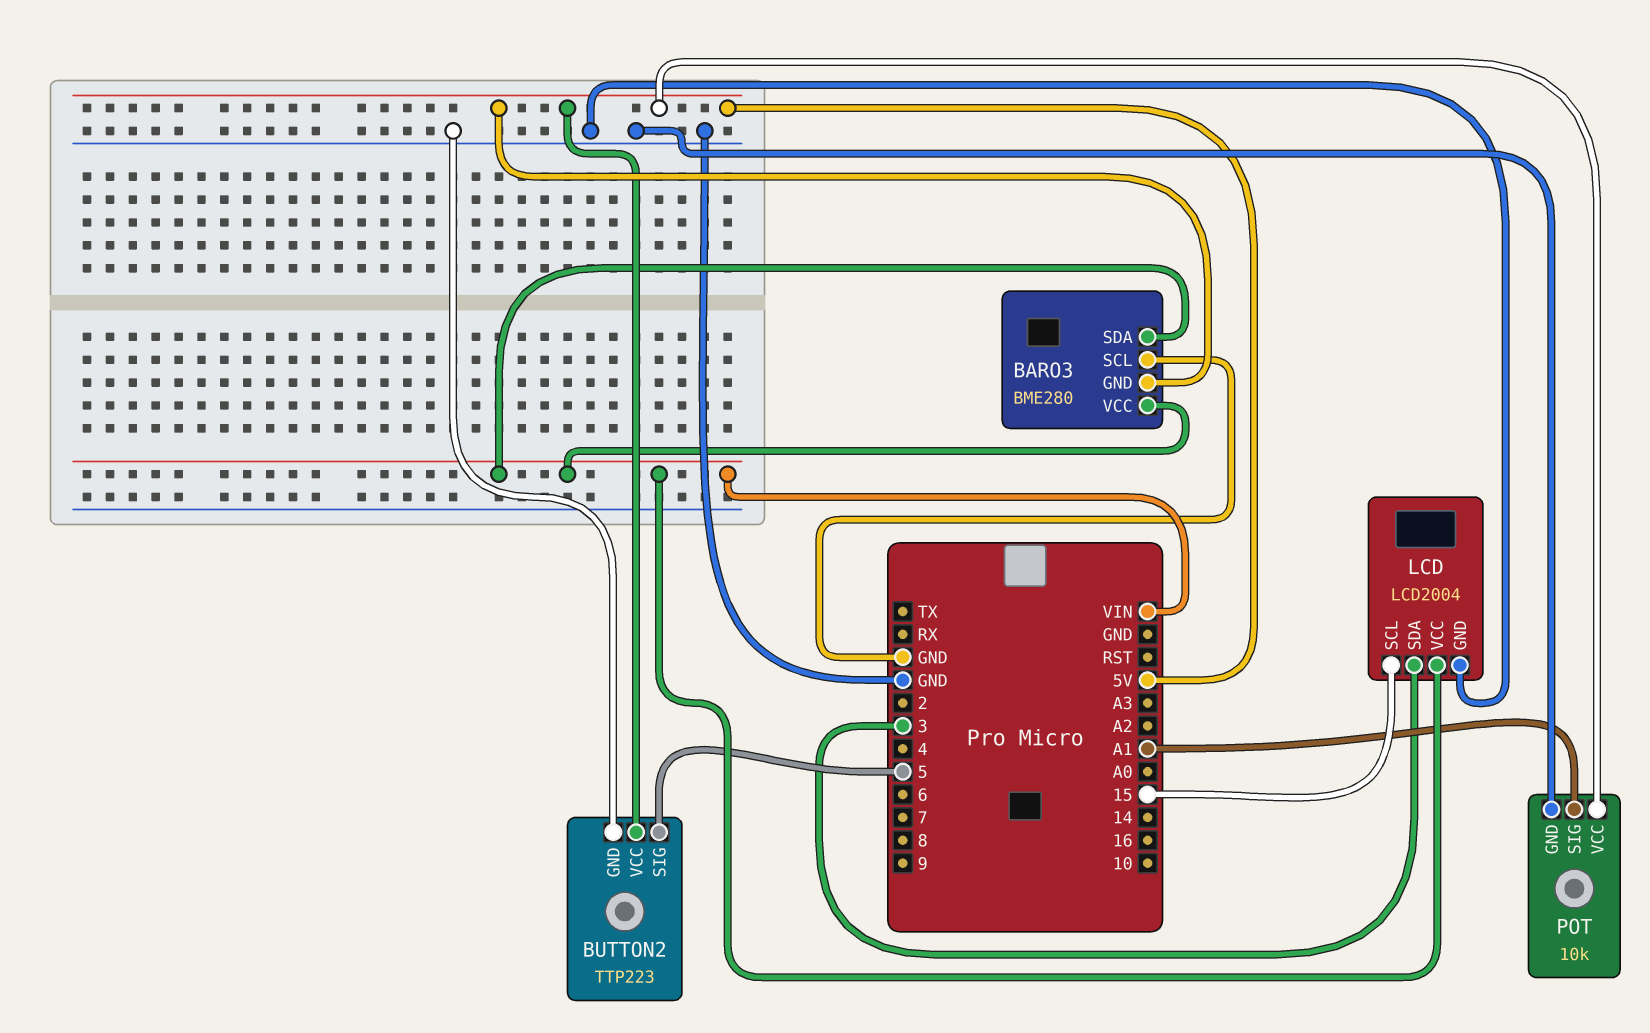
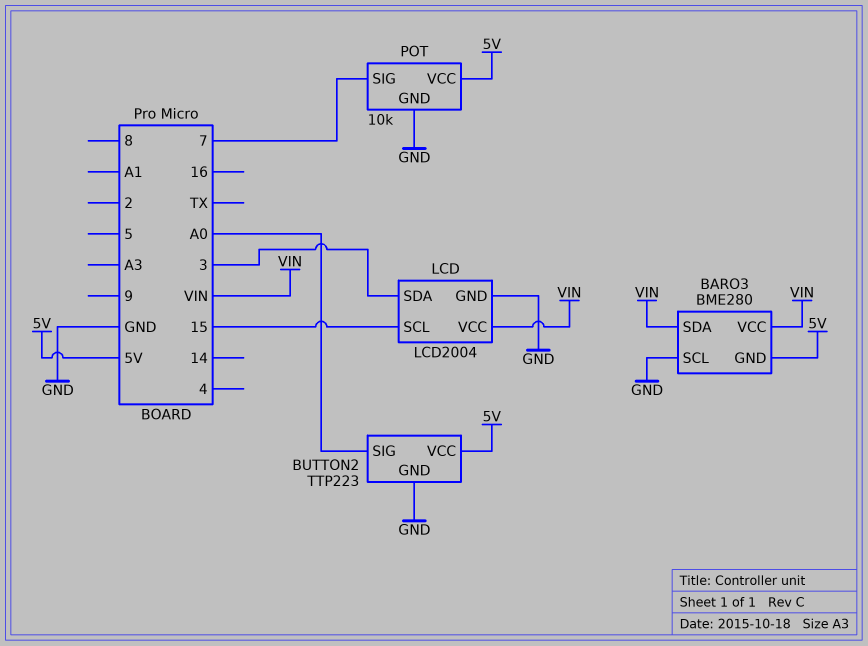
BUTTON2 pin SIG: 5 -> A0
POT pin SIG: A1 -> 7

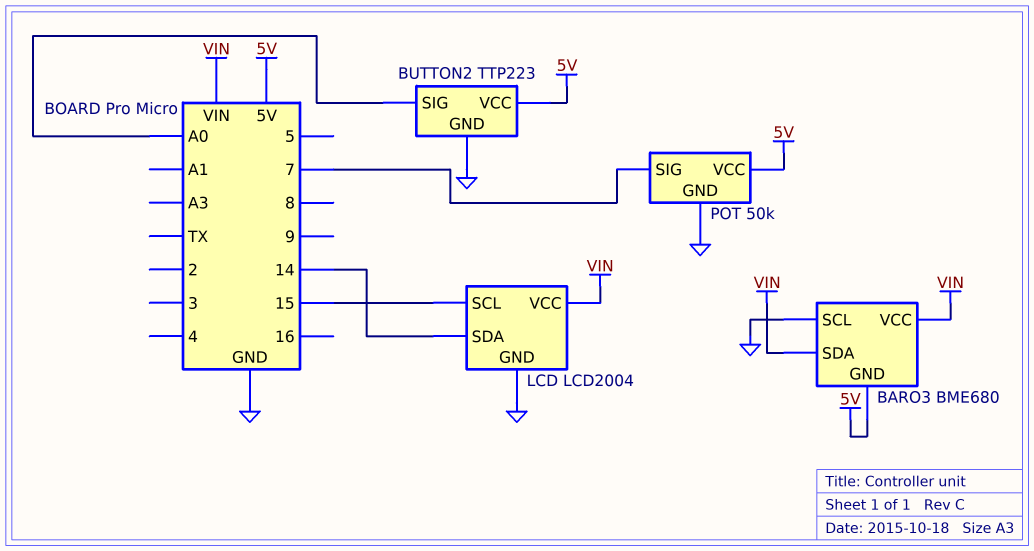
BARO3: BME280 -> BME680
LCD pin SDA: 3 -> 14
POT: 10k -> 50k

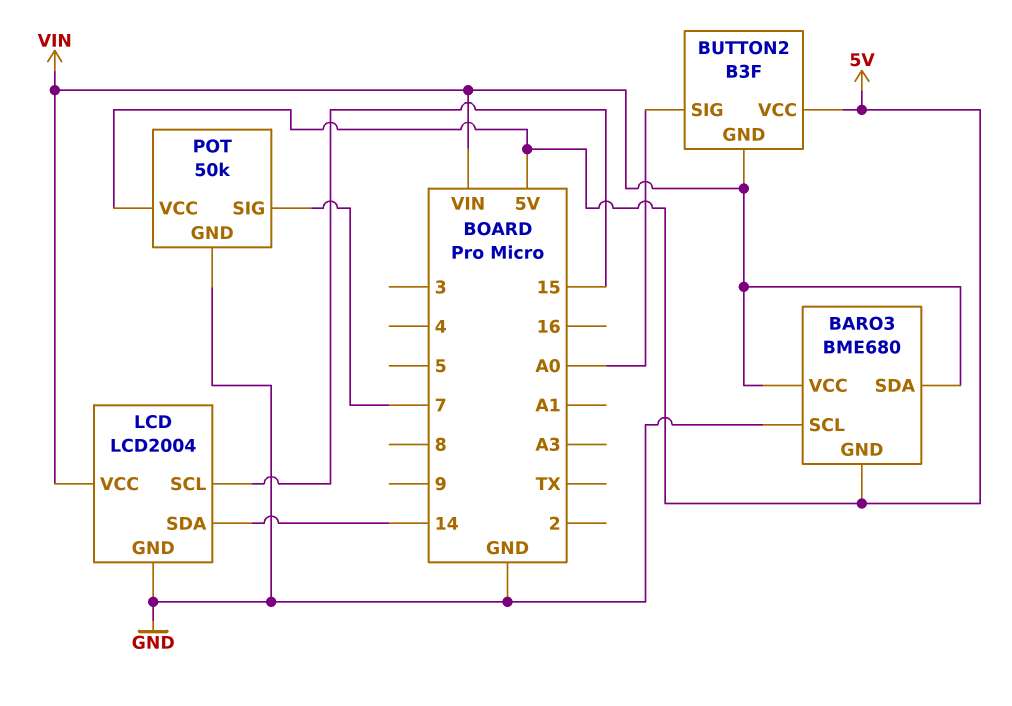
BUTTON2: TTP223 -> B3F
BUTTON2 pin GND: GND -> VIN

